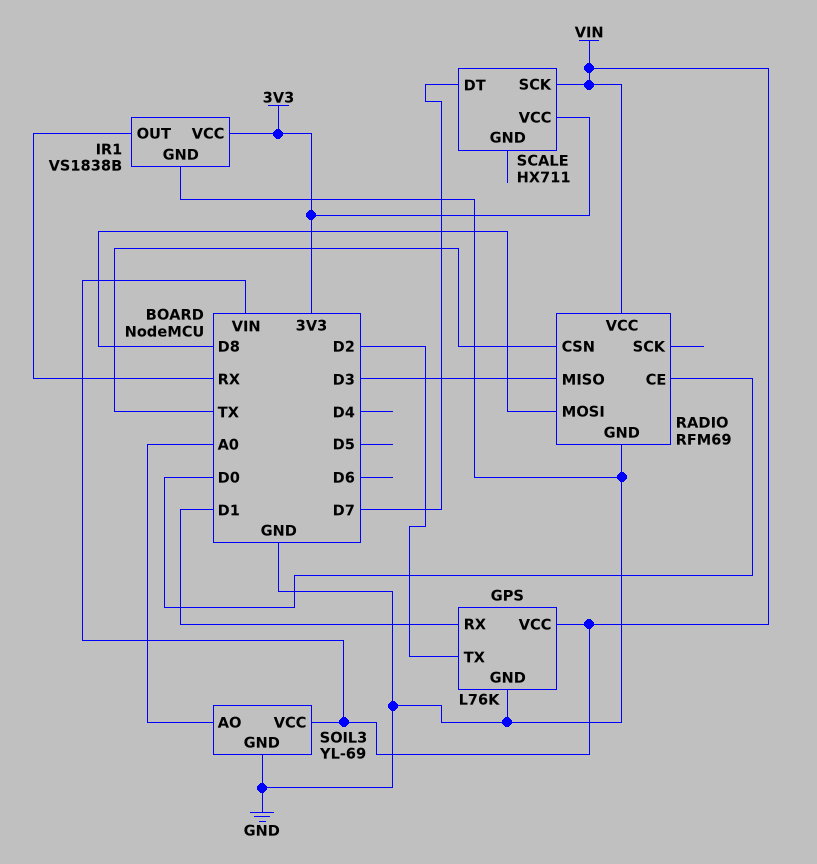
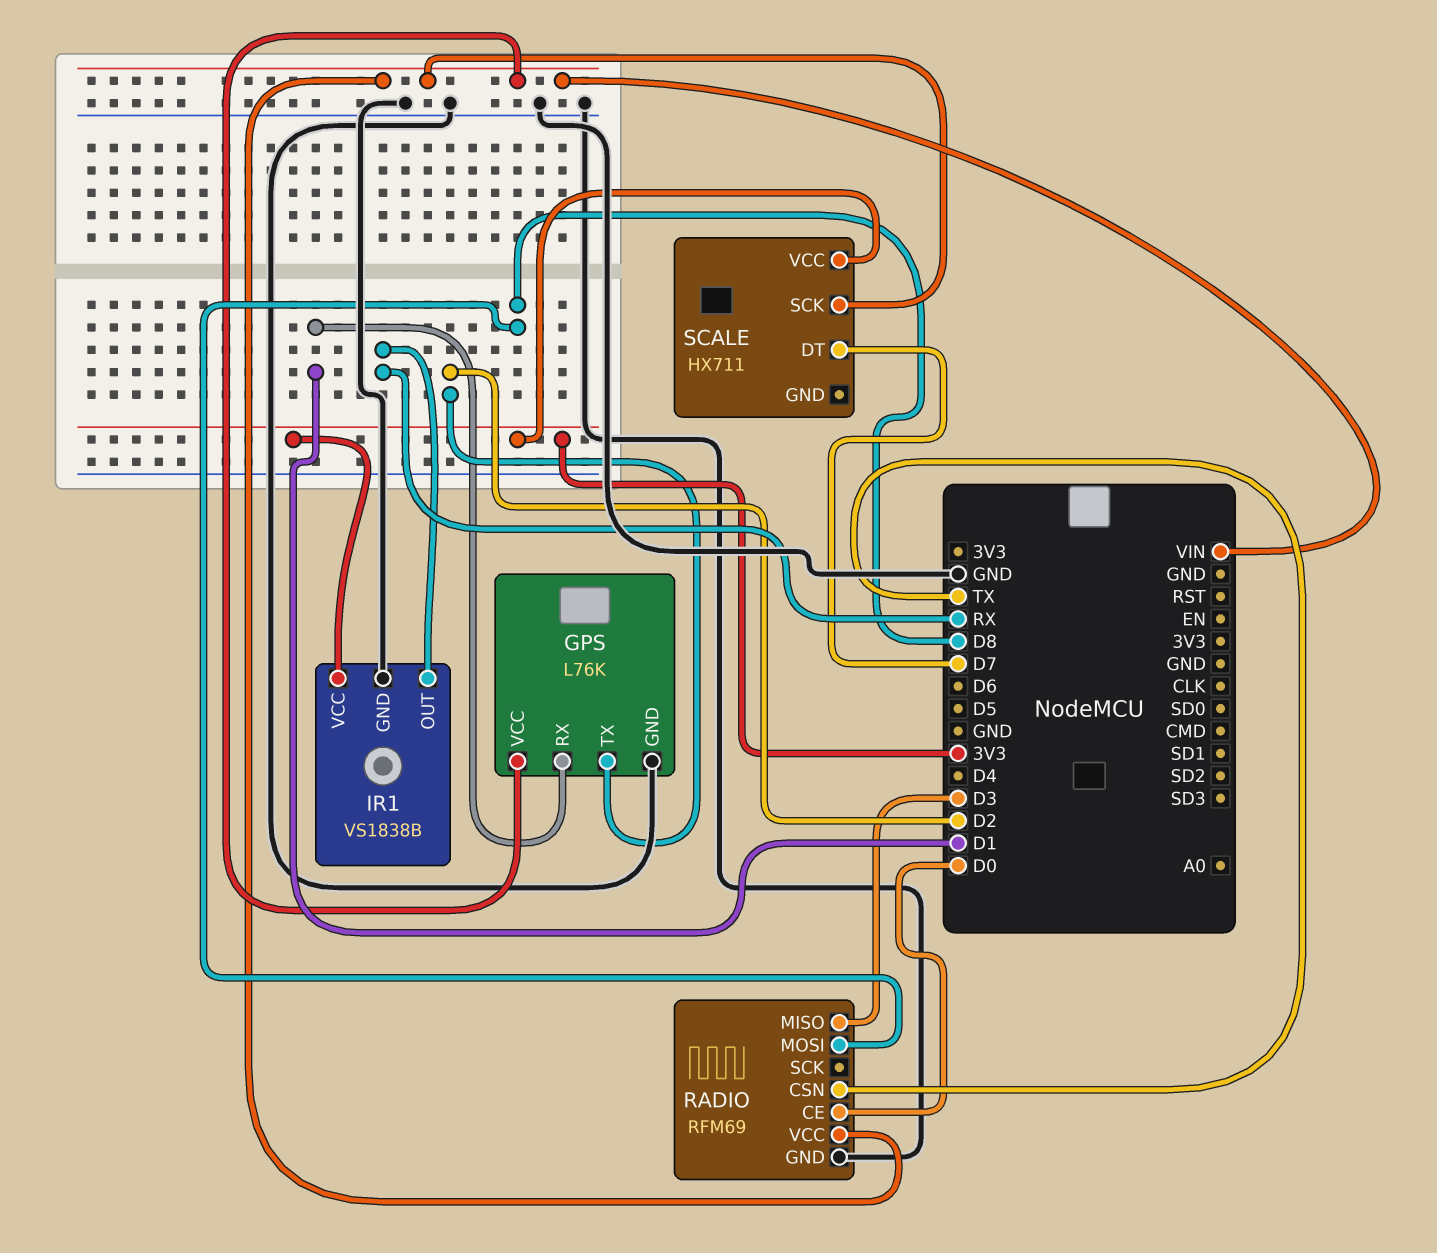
SOIL3: YL-69 -> none
SOIL3 pin AO: A0 -> none
SOIL3 pin GND: GND -> none
SOIL3 pin VCC: VIN -> none

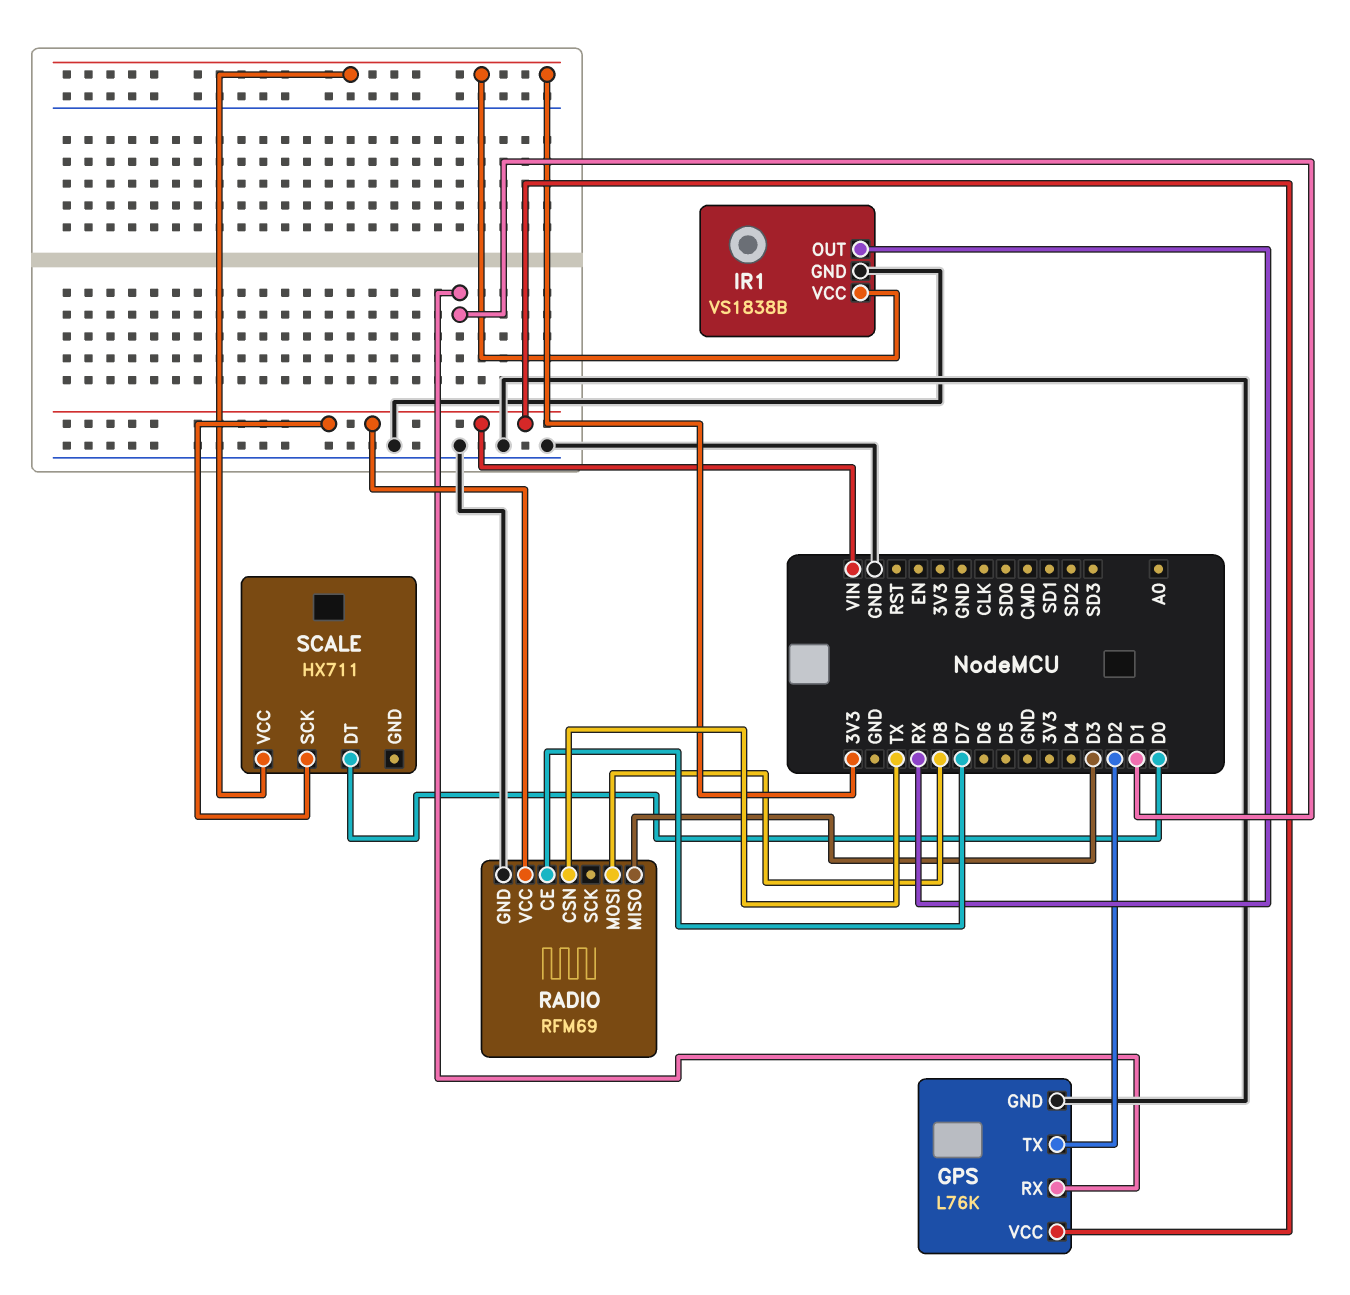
RADIO pin CE: D0 -> D7
SCALE pin DT: D7 -> D0

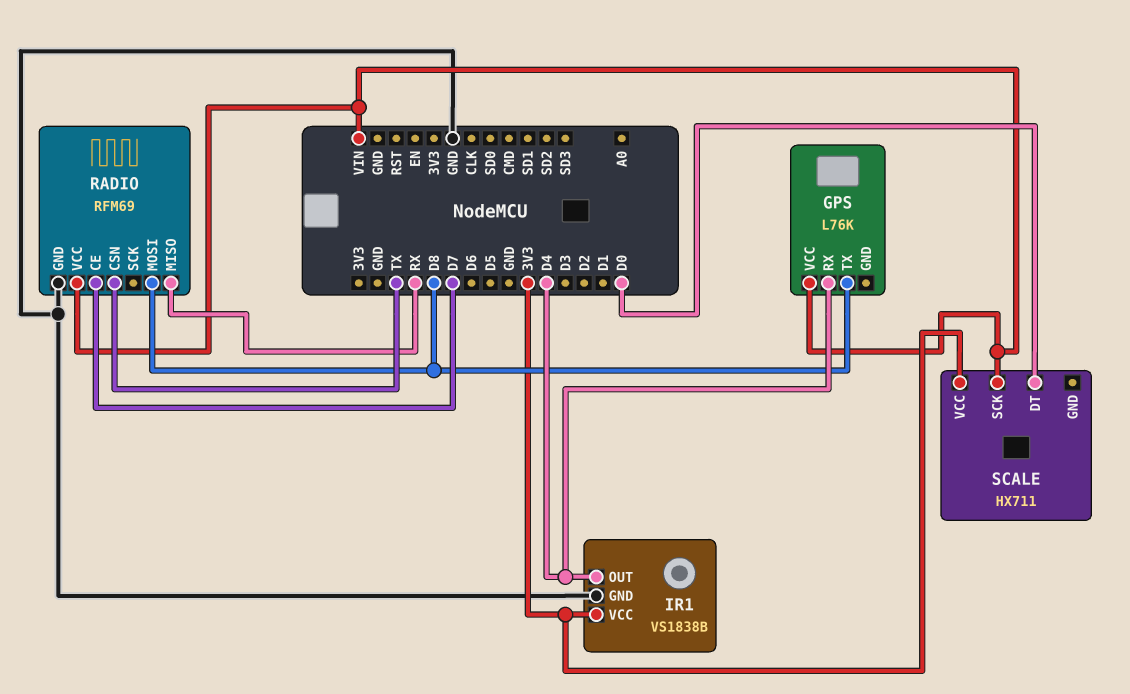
GPS pin GND: GND -> none
GPS pin RX: D1 -> D4
GPS pin TX: D2 -> D8
IR1 pin OUT: RX -> D4
RADIO pin MISO: D3 -> RX

